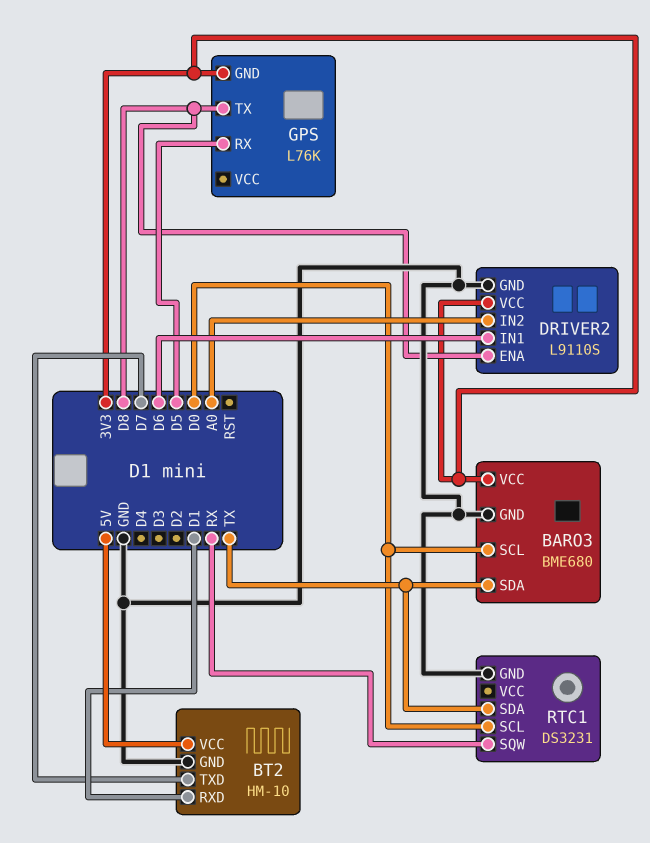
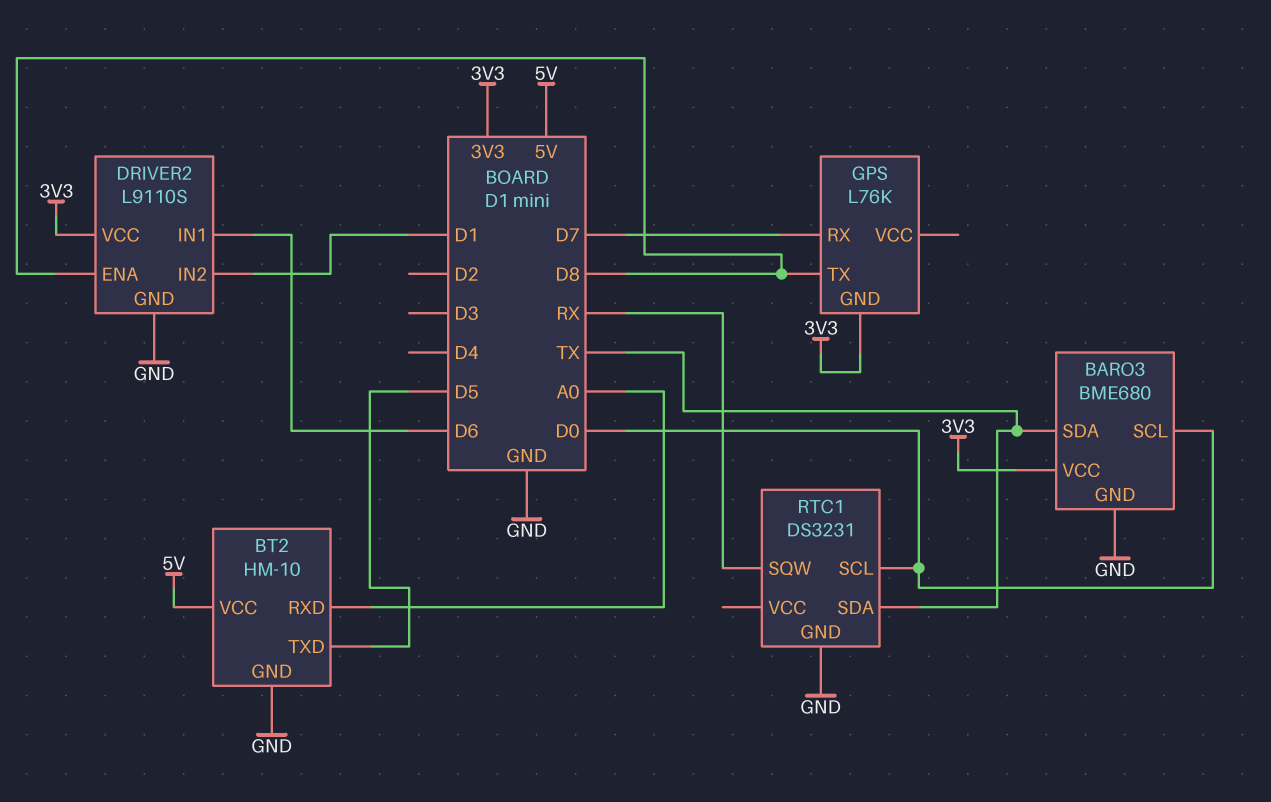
BT2 pin RXD: D1 -> A0
BT2 pin TXD: D7 -> D5
DRIVER2 pin IN2: A0 -> D1
GPS pin RX: D5 -> D7

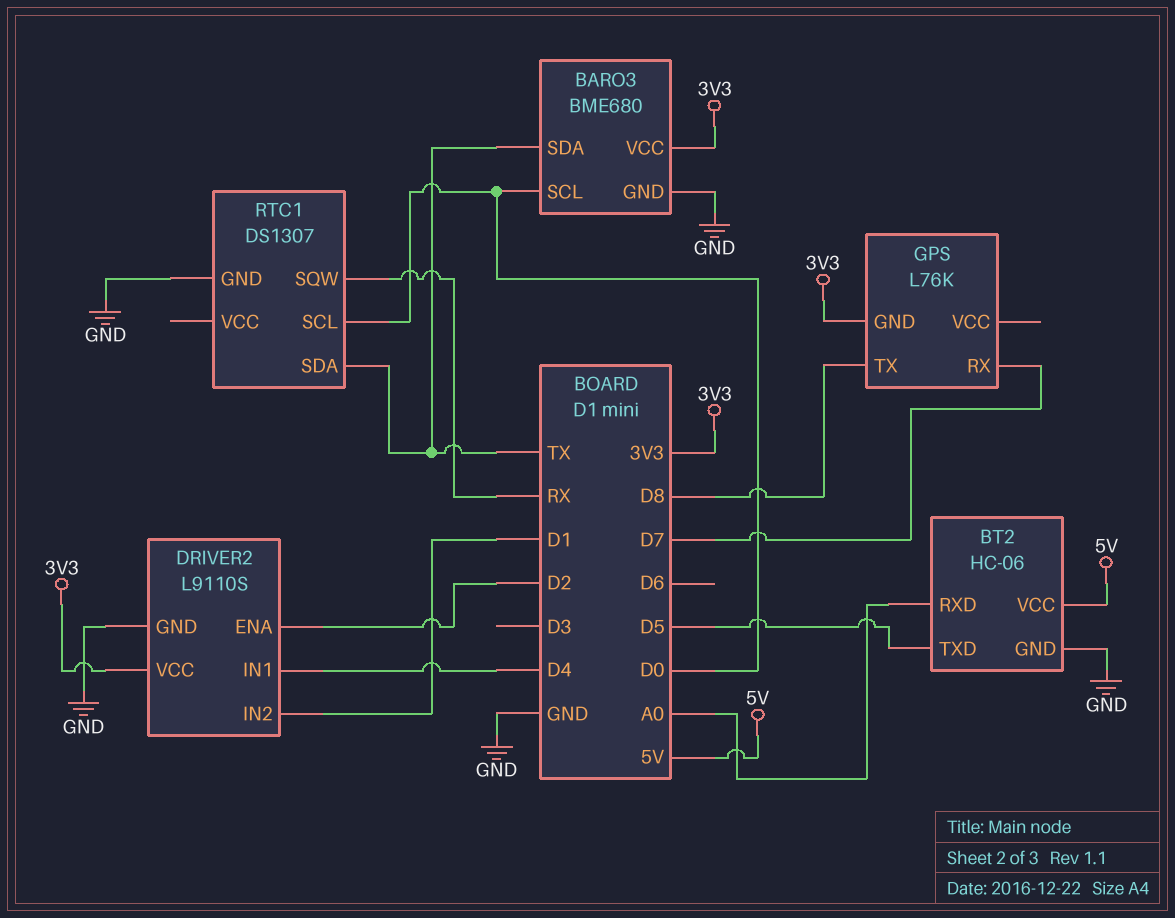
BT2: HM-10 -> HC-06
DRIVER2 pin ENA: D8 -> D2
DRIVER2 pin IN1: D6 -> D4
RTC1: DS3231 -> DS1307

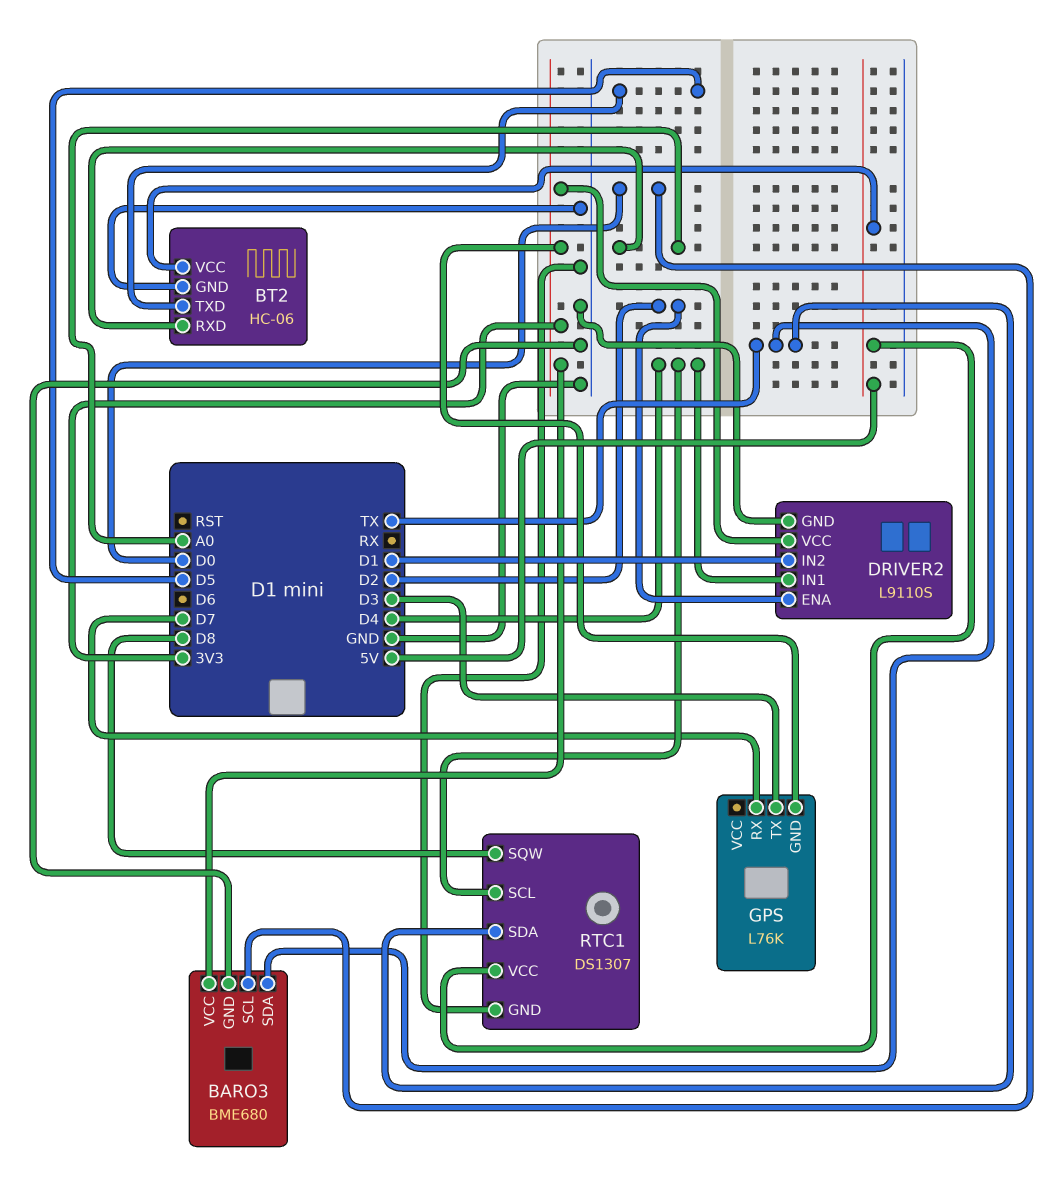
GPS pin TX: D8 -> D3
RTC1 pin SCL: D0 -> D4
RTC1 pin SQW: RX -> D8
RTC1 pin VCC: none -> 5V

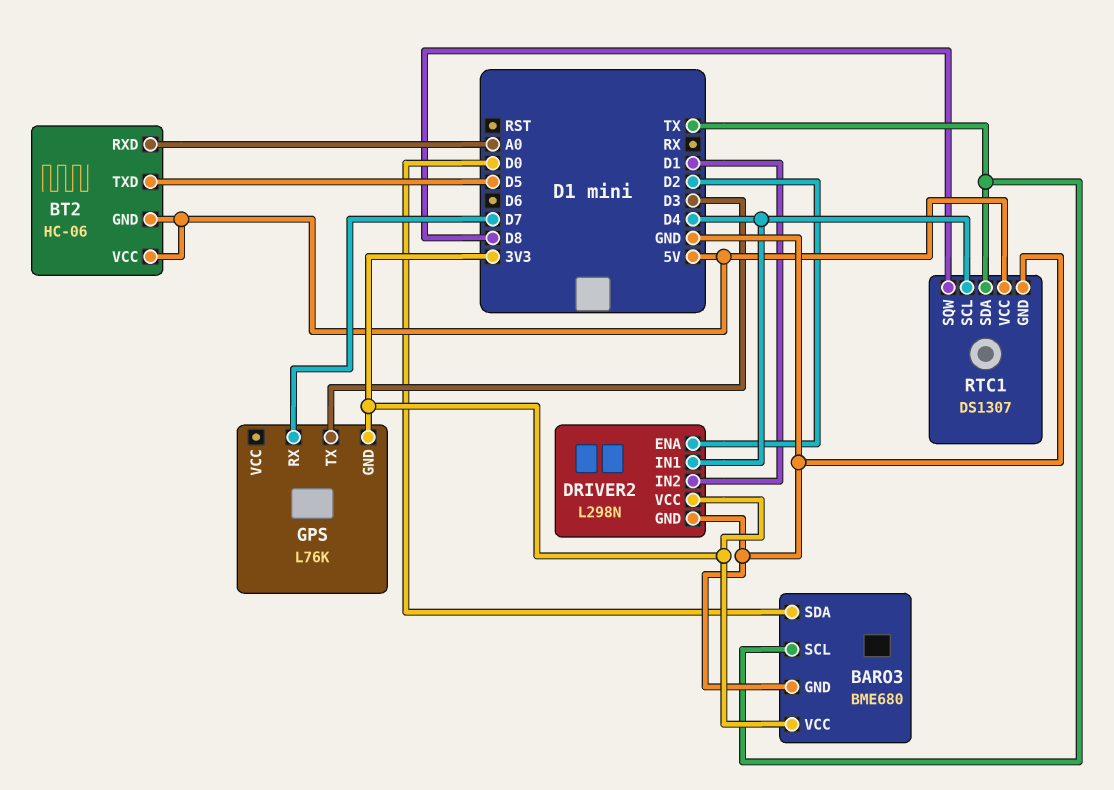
BARO3 pin SCL: D0 -> TX
BARO3 pin SDA: TX -> D0
BT2 pin GND: GND -> 5V
DRIVER2: L9110S -> L298N

